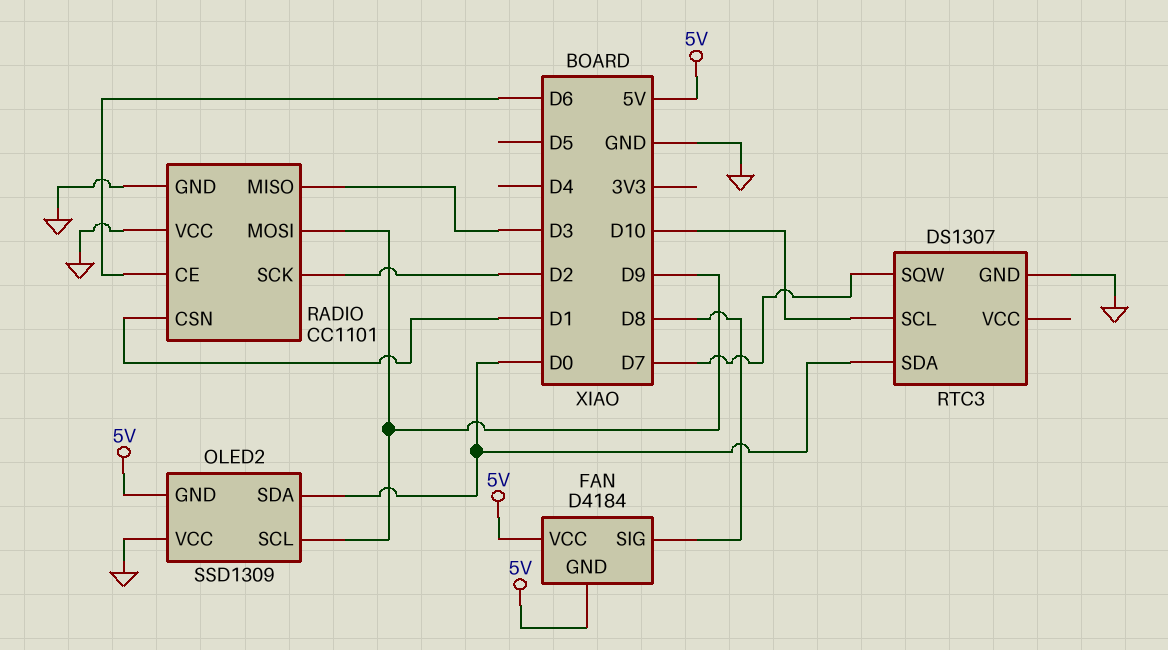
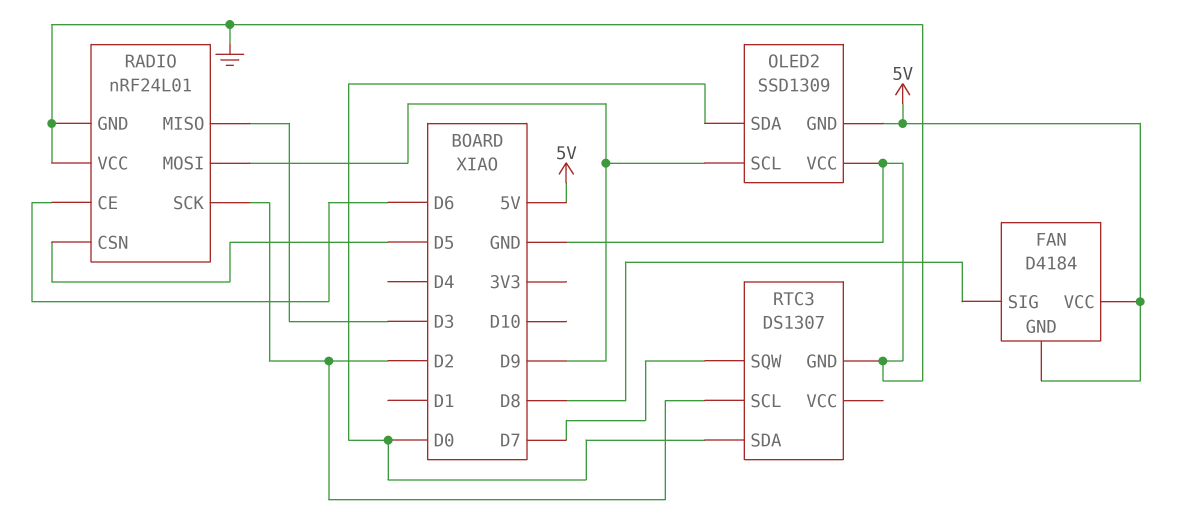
RADIO: CC1101 -> nRF24L01
RADIO pin CSN: D1 -> D5
RTC3 pin SCL: D10 -> D2

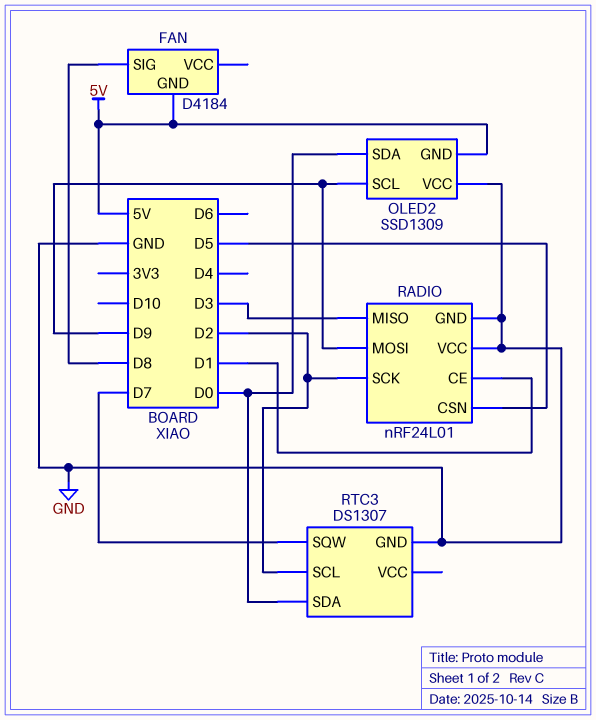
FAN pin VCC: 5V -> none
RADIO pin CE: D6 -> D1

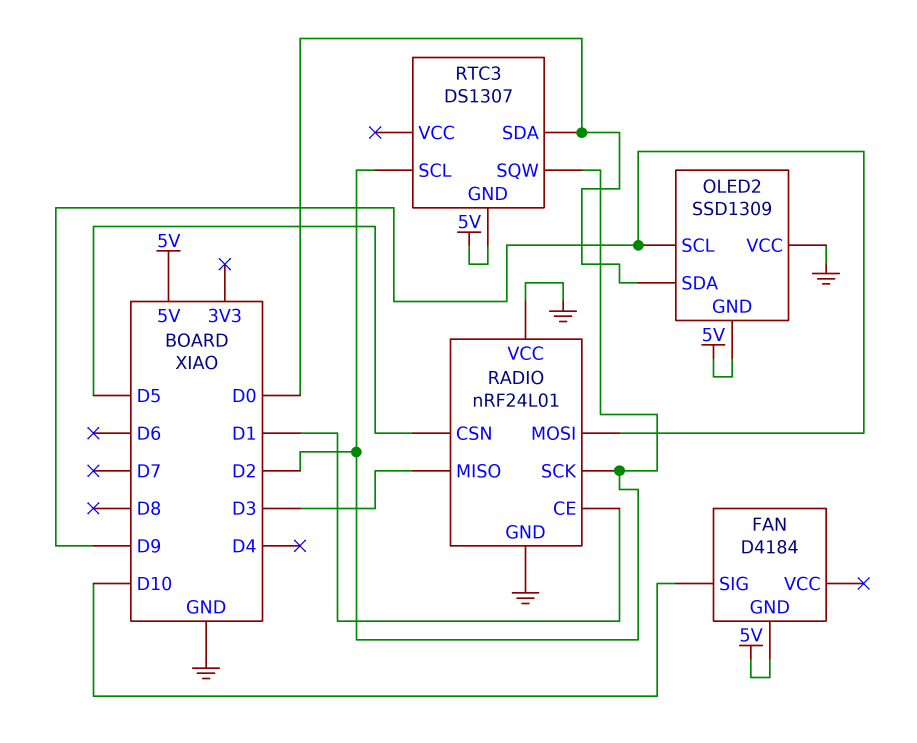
FAN pin SIG: D8 -> D10
RTC3 pin GND: GND -> 5V
RTC3 pin SQW: D7 -> D2

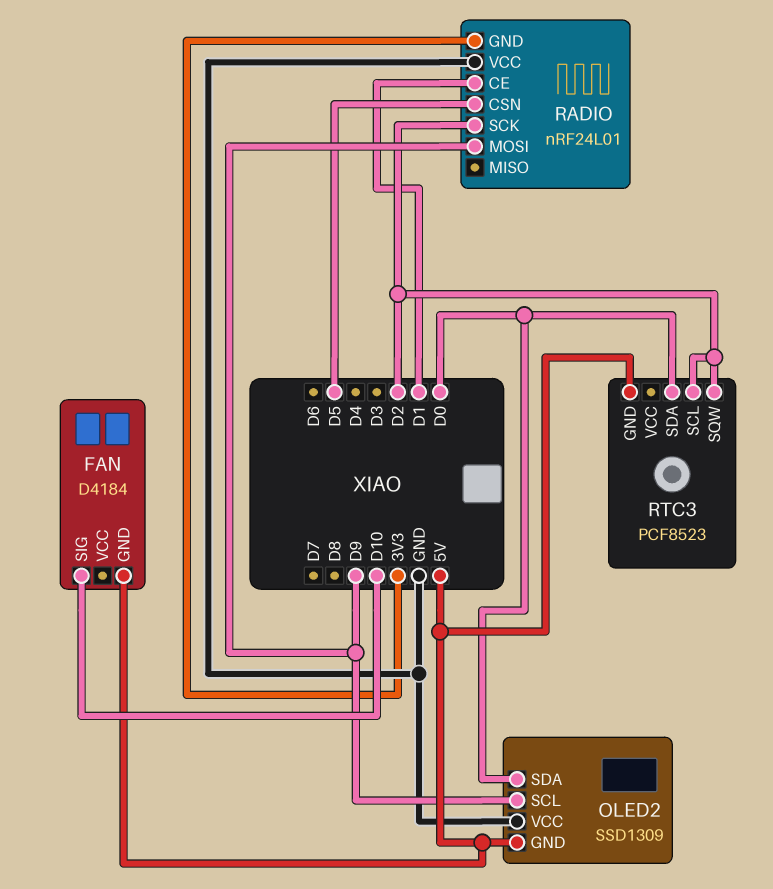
RADIO pin GND: GND -> 3V3
RADIO pin MISO: D3 -> none
RTC3: DS1307 -> PCF8523

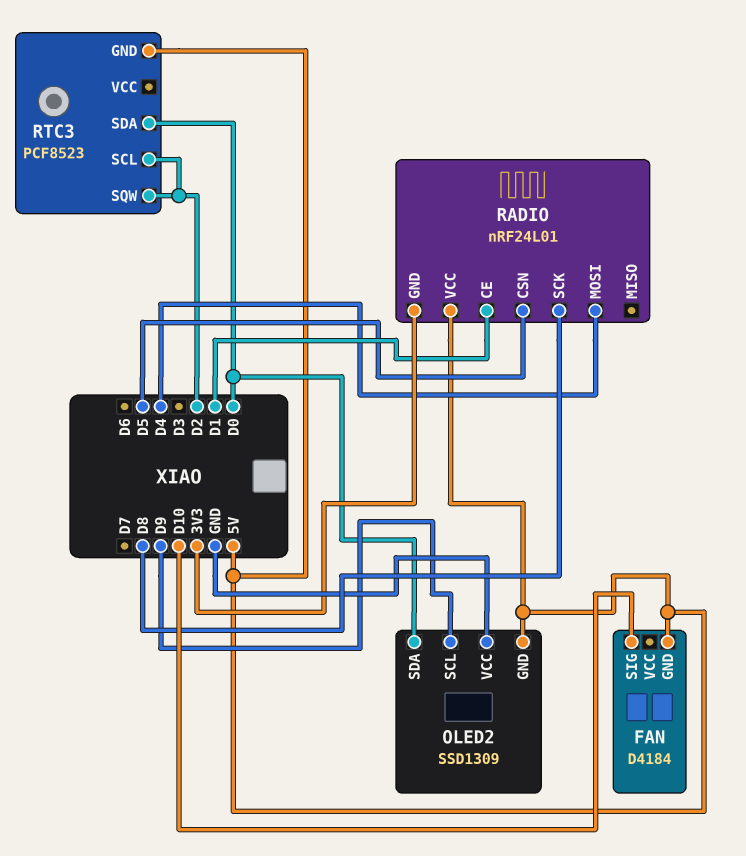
RADIO pin MOSI: D9 -> D4
RADIO pin SCK: D2 -> D8
RADIO pin VCC: GND -> 5V

